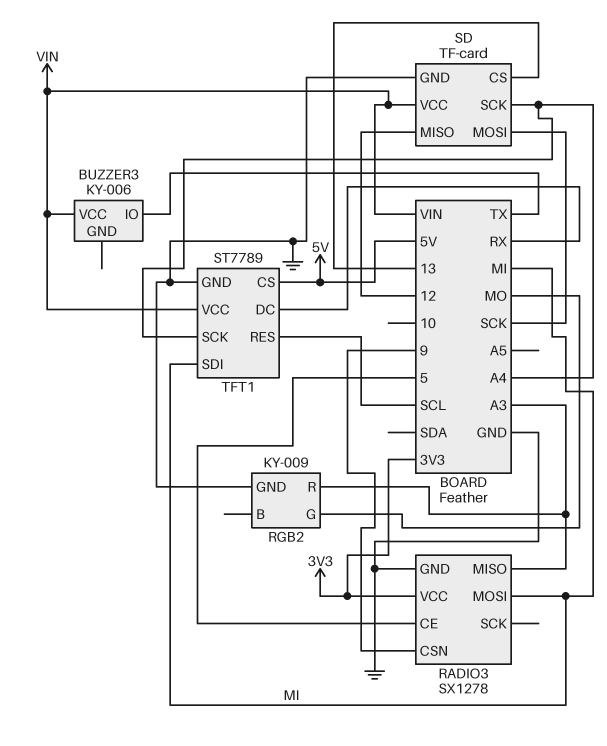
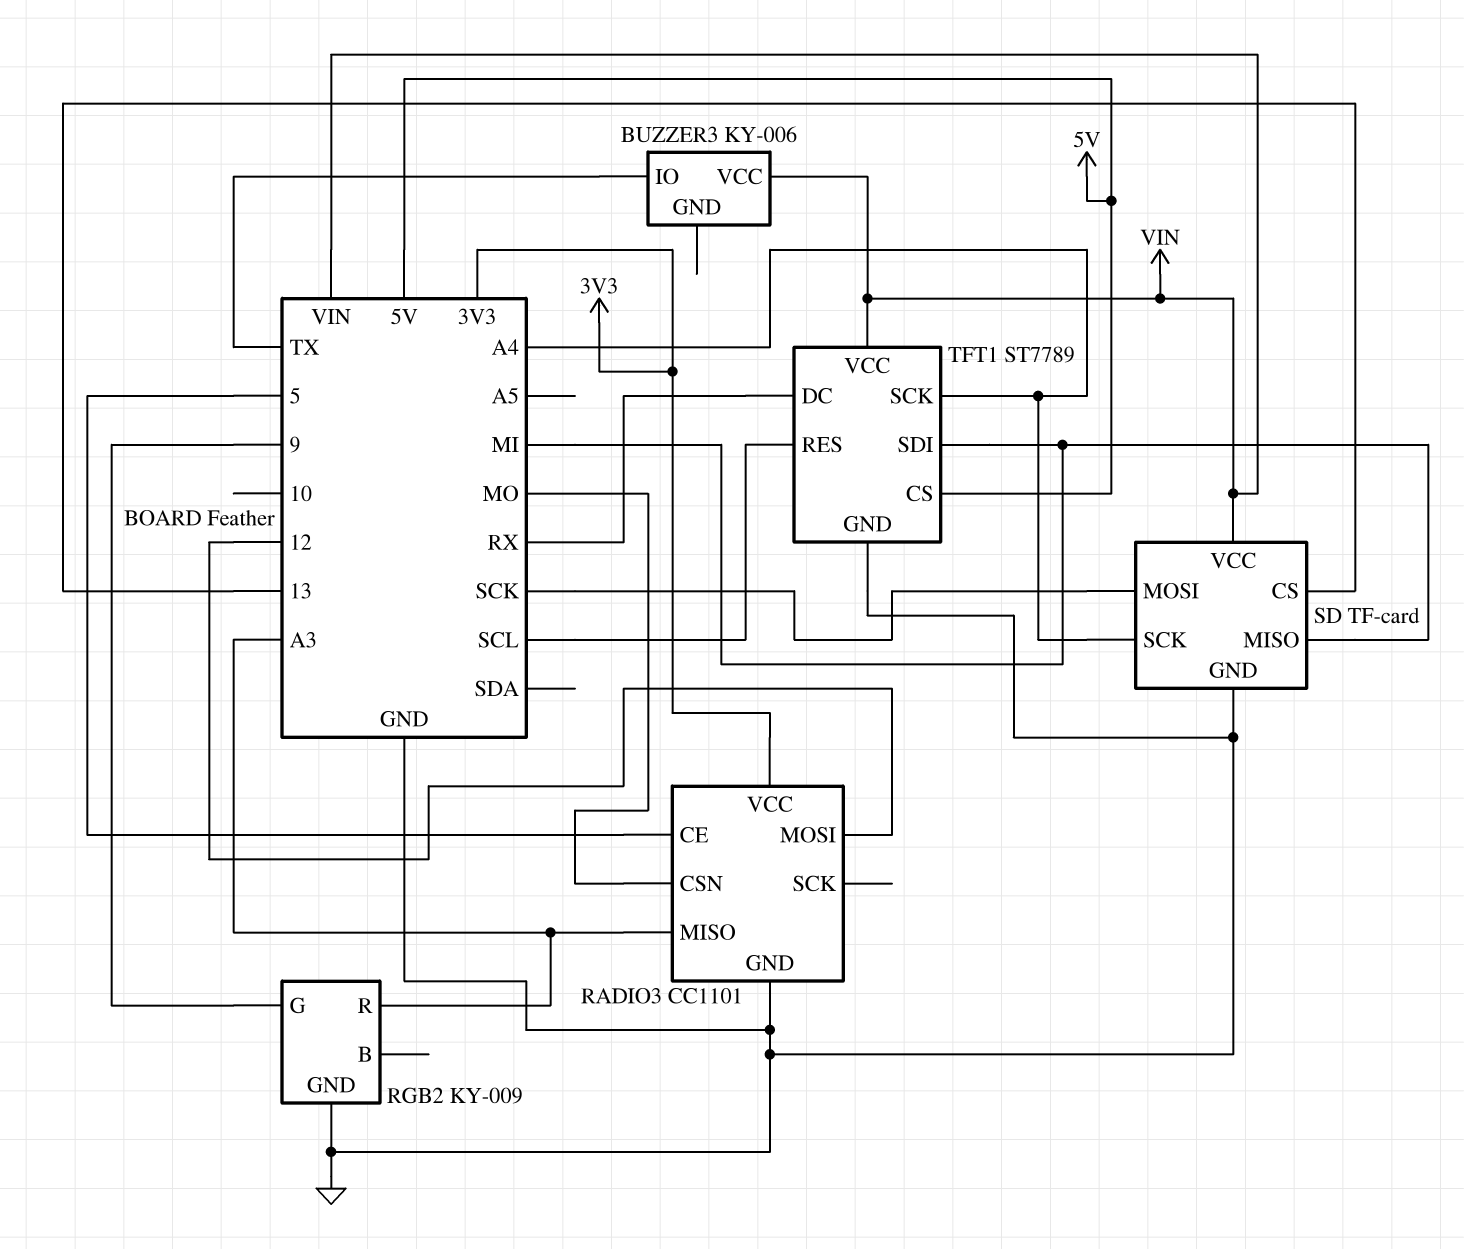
RADIO3: SX1278 -> CC1101
RADIO3 pin CSN: 9 -> MO
RADIO3 pin MOSI: MI -> 12
RGB2 pin G: MO -> 9
SD pin MISO: 12 -> MI

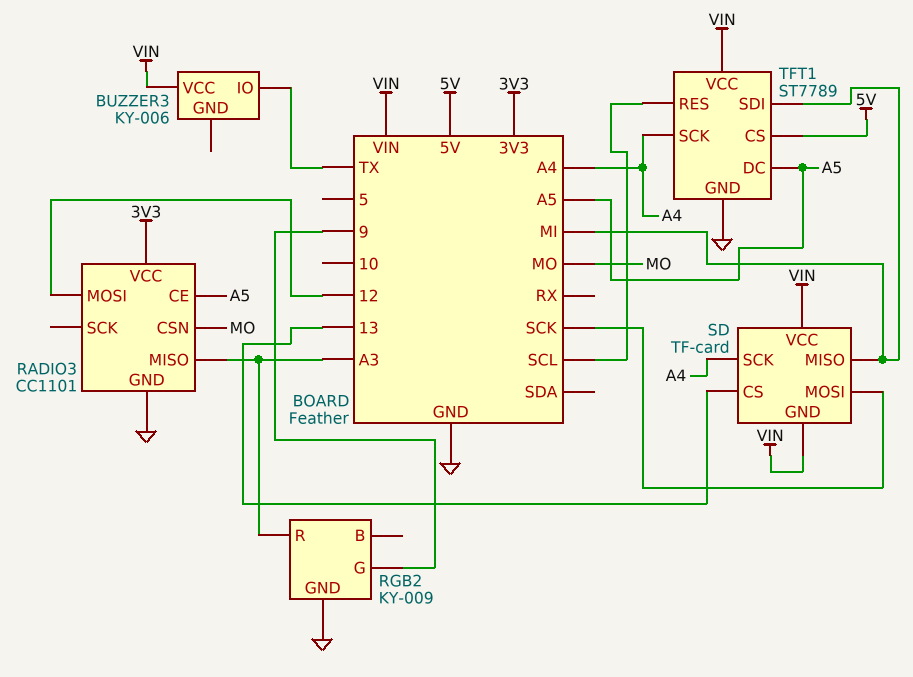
RADIO3 pin CE: 5 -> A5
SD pin GND: GND -> VIN
TFT1 pin DC: RX -> A5

